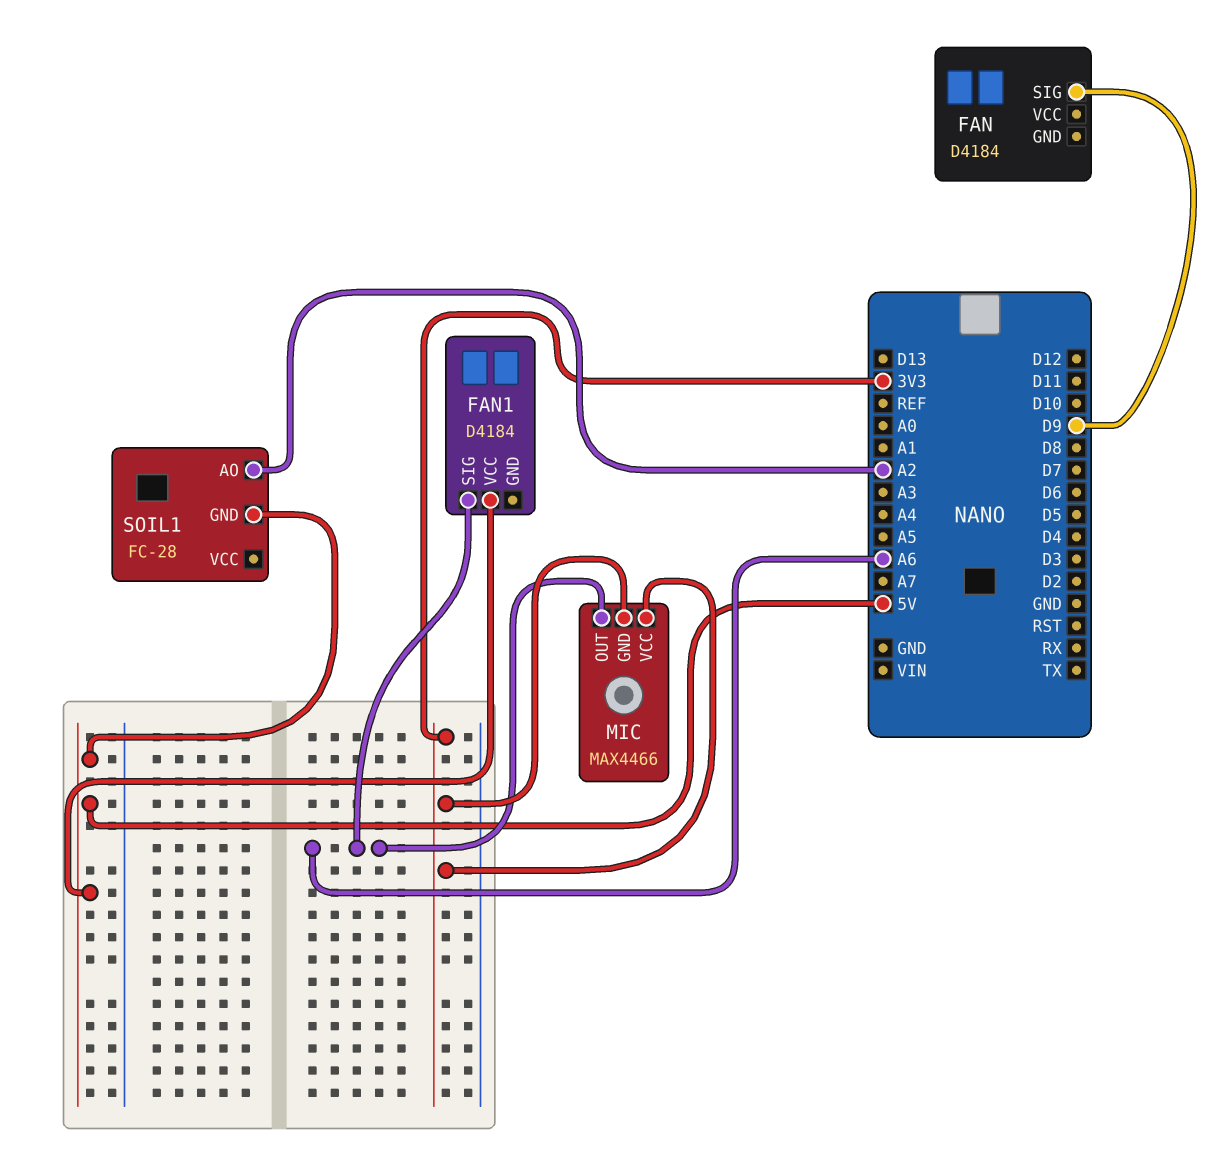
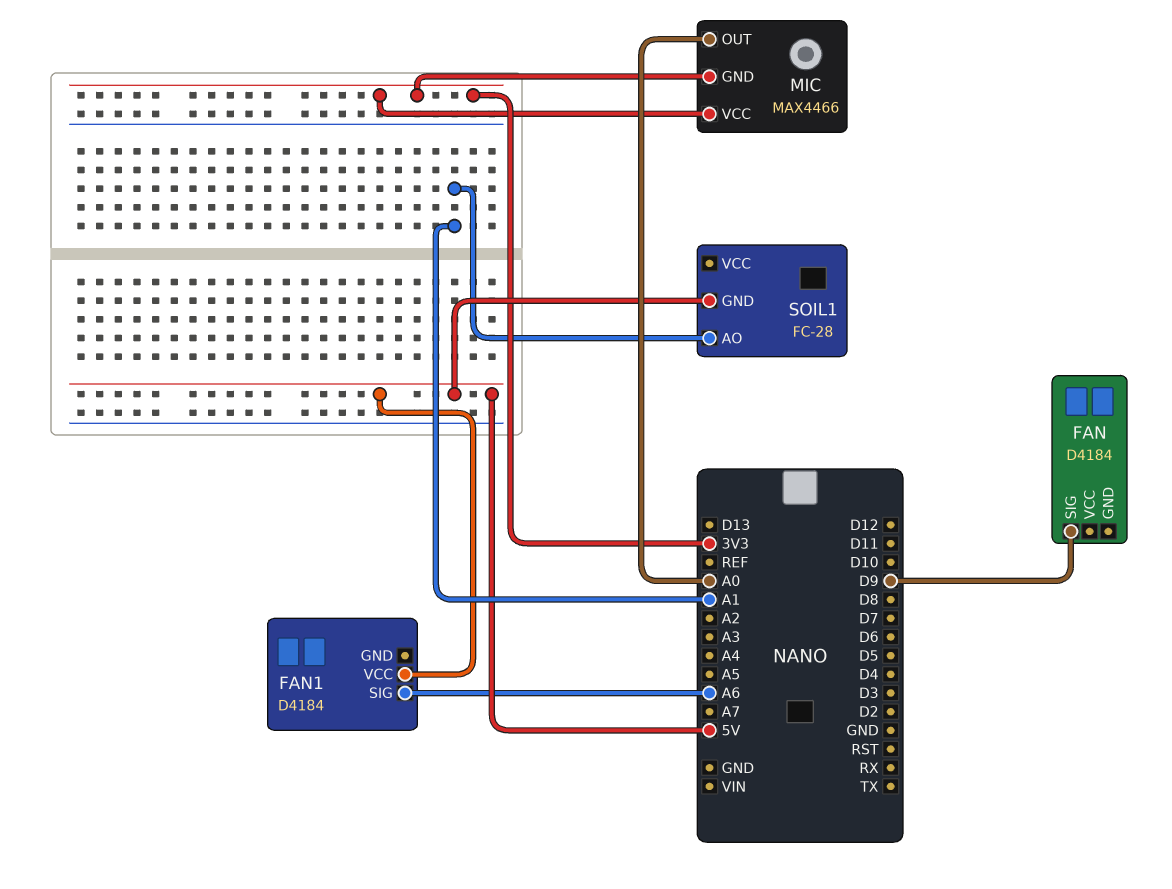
MIC pin OUT: A6 -> A0
SOIL1 pin AO: A2 -> A1

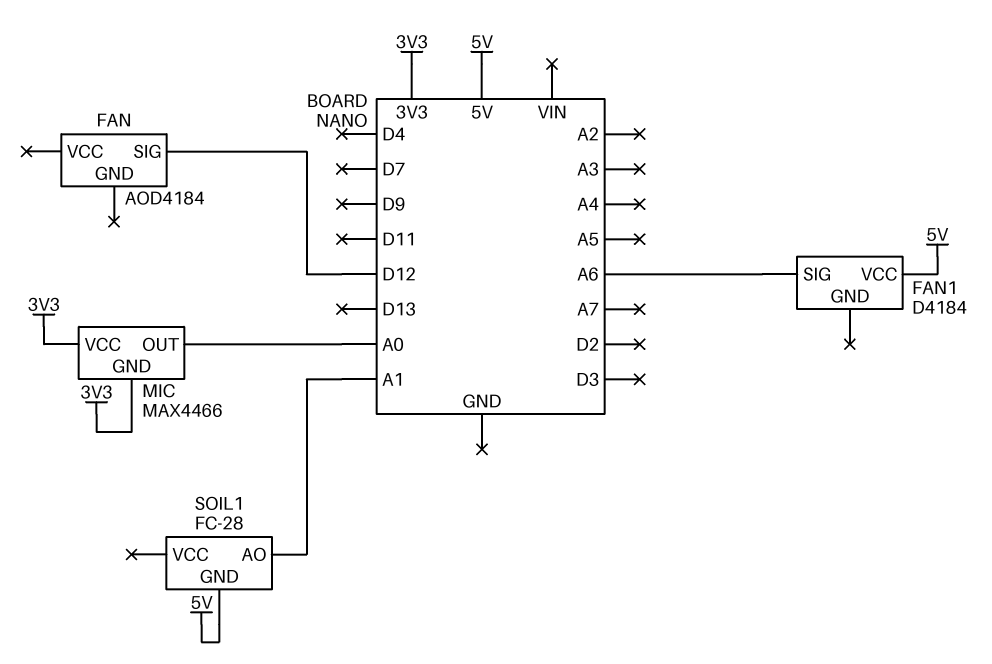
FAN: D4184 -> AOD4184
FAN pin SIG: D9 -> D12

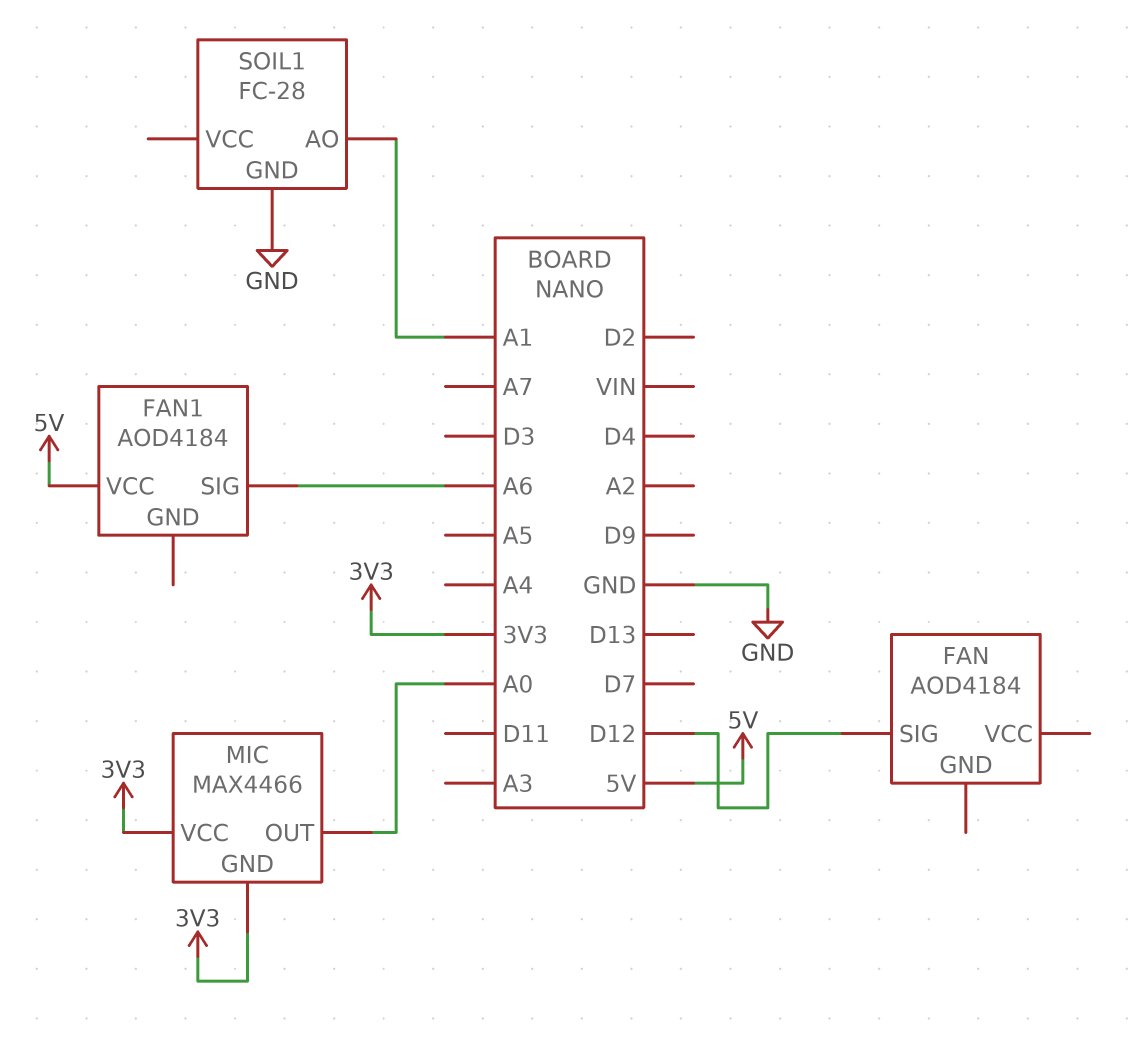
FAN1: D4184 -> AOD4184
SOIL1 pin GND: 5V -> GND

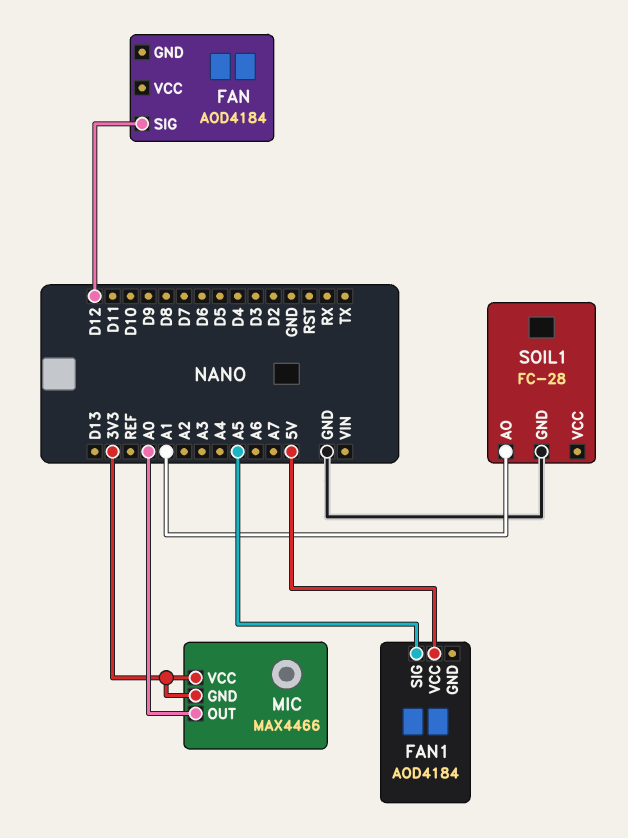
FAN1 pin SIG: A6 -> A5

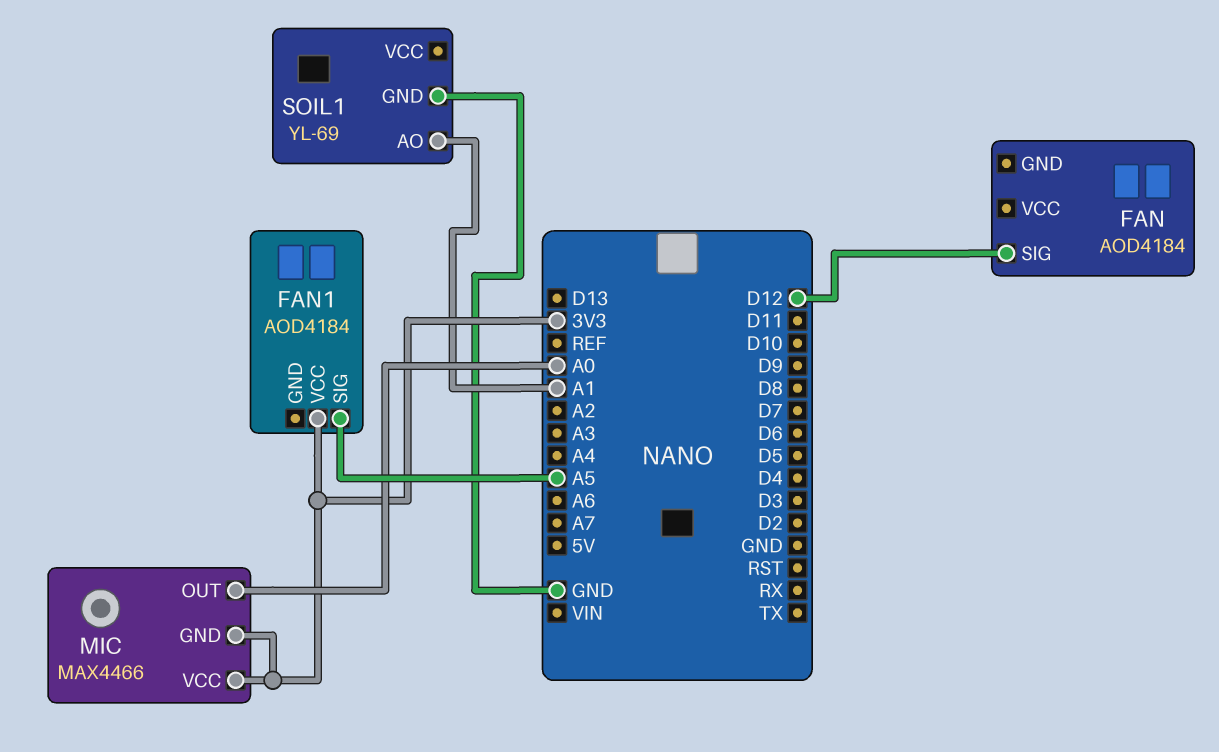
FAN1 pin VCC: 5V -> 3V3
SOIL1: FC-28 -> YL-69

